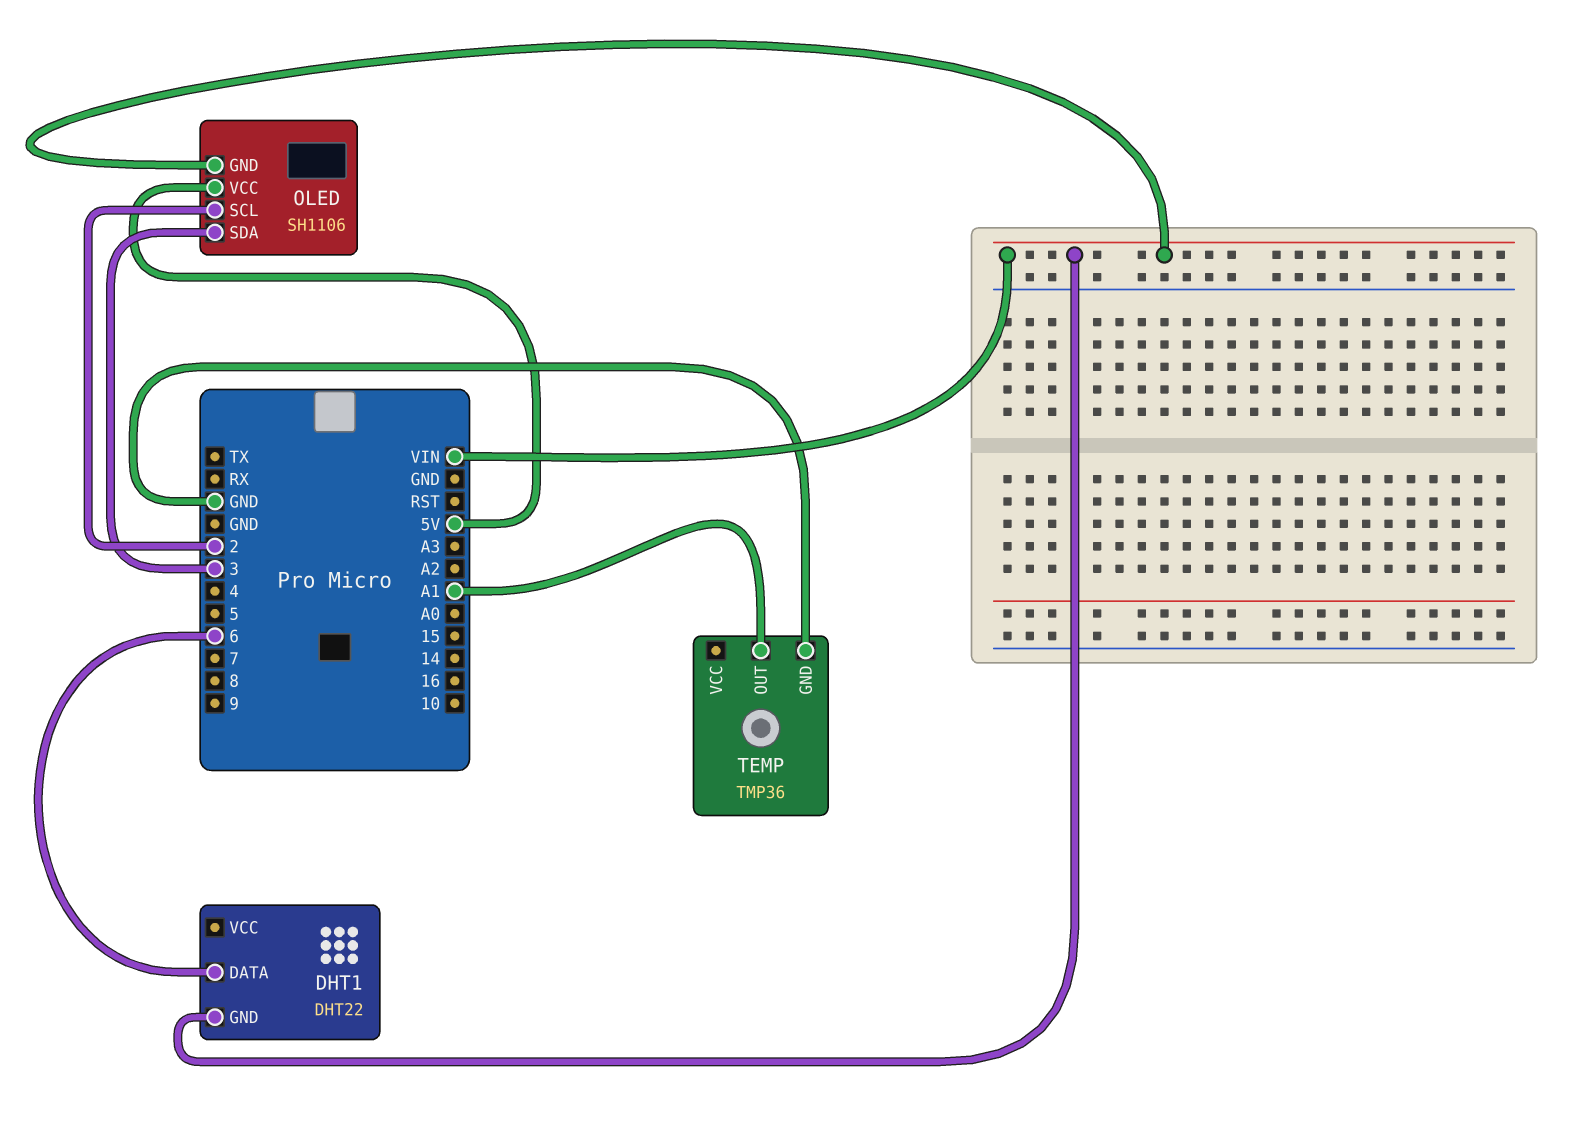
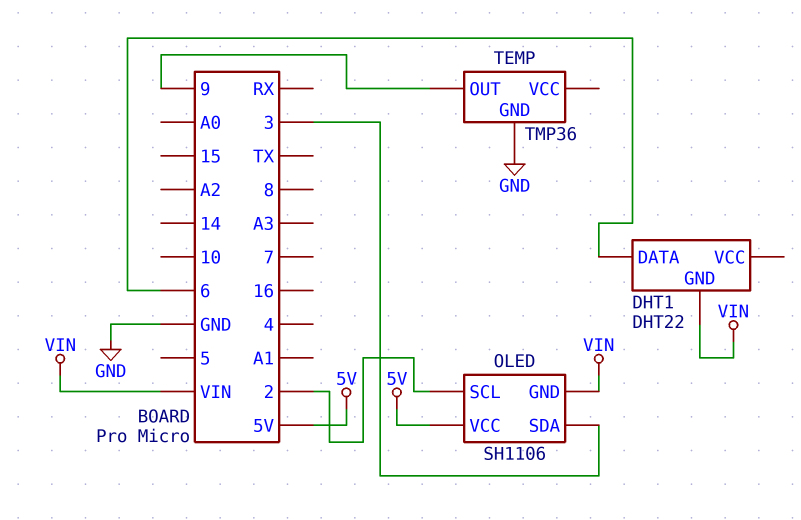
TEMP pin OUT: A1 -> 9

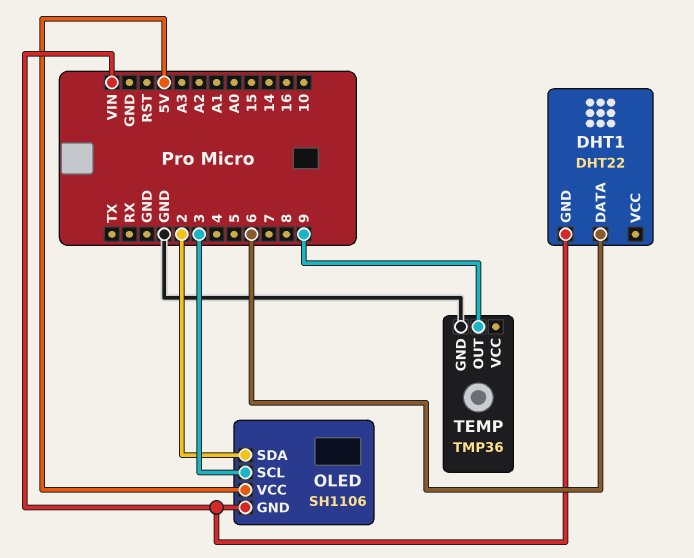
OLED pin SCL: 2 -> 3
OLED pin SDA: 3 -> 2

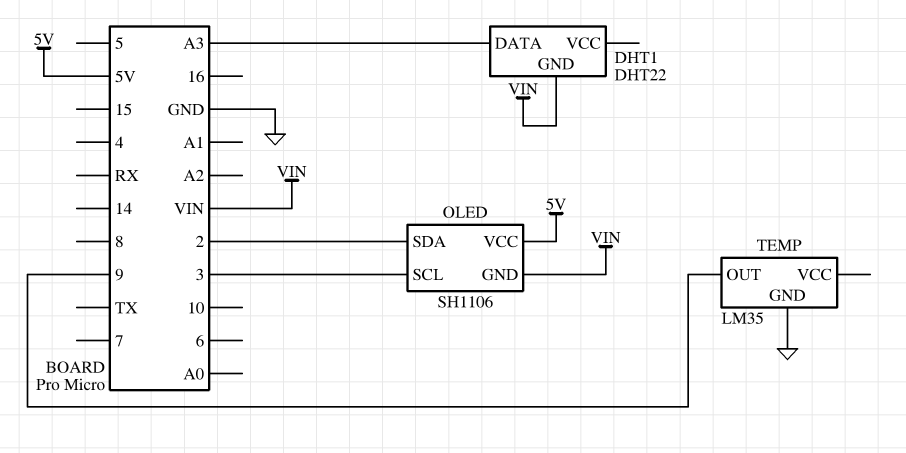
DHT1 pin DATA: 6 -> A3
TEMP: TMP36 -> LM35

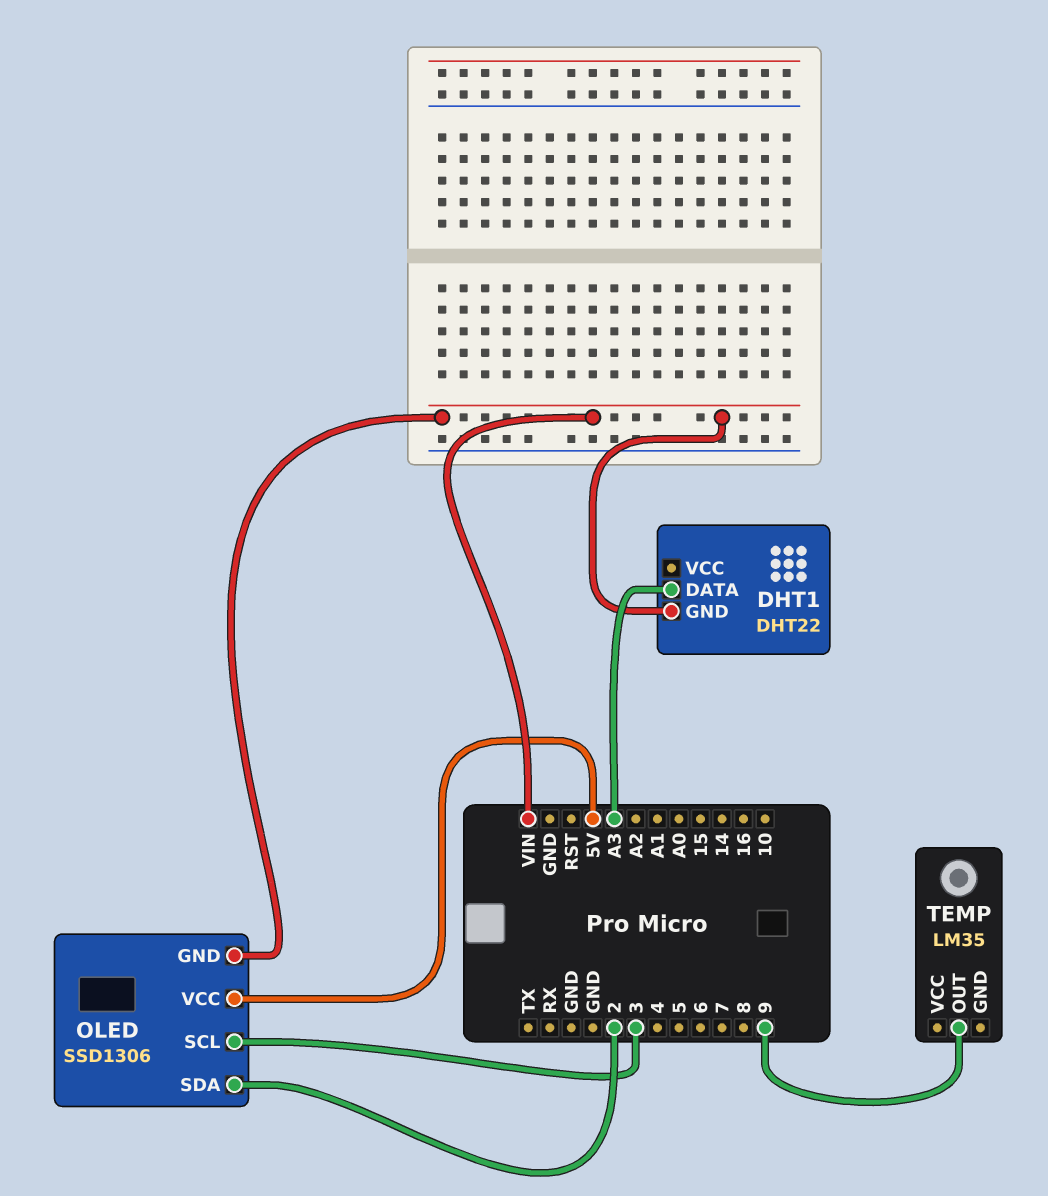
OLED: SH1106 -> SSD1306
TEMP pin GND: GND -> none

